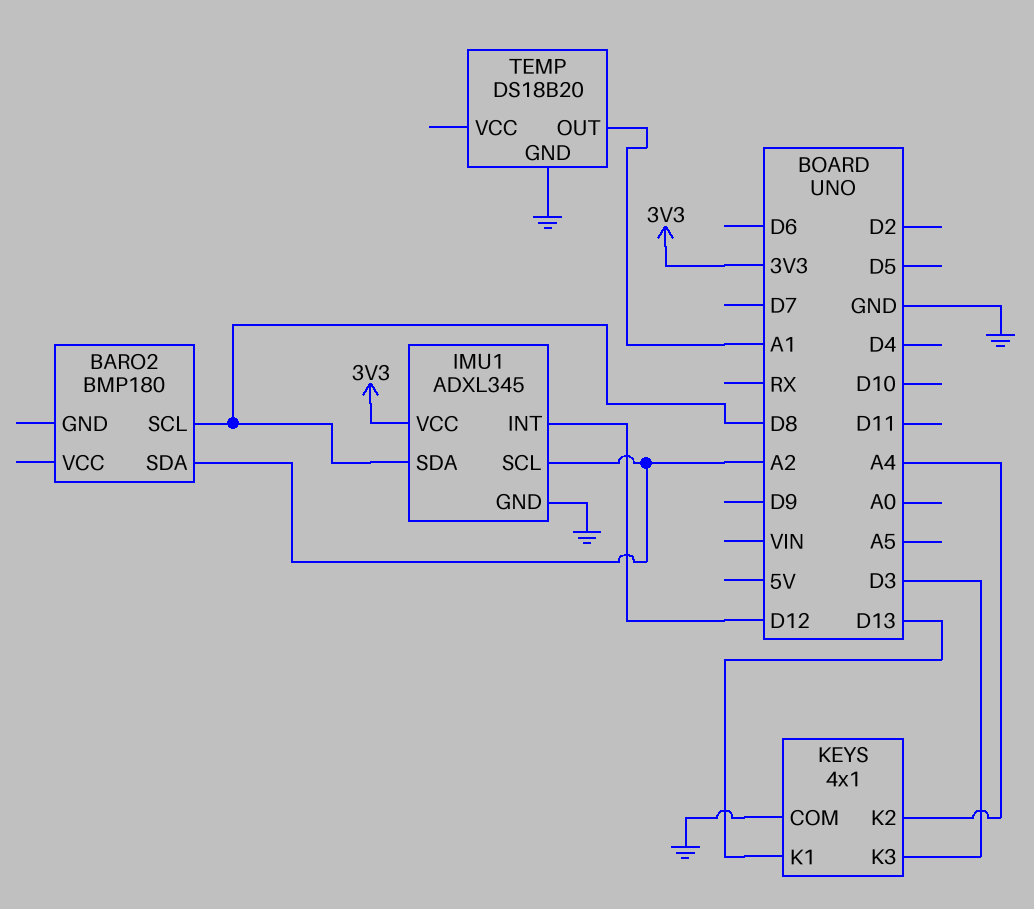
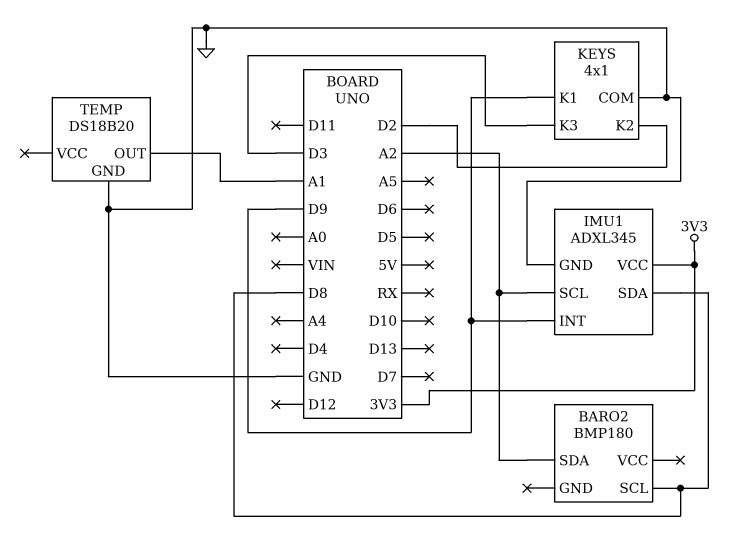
IMU1 pin INT: D12 -> D9
KEYS pin K1: D13 -> D9
KEYS pin K2: A4 -> D2

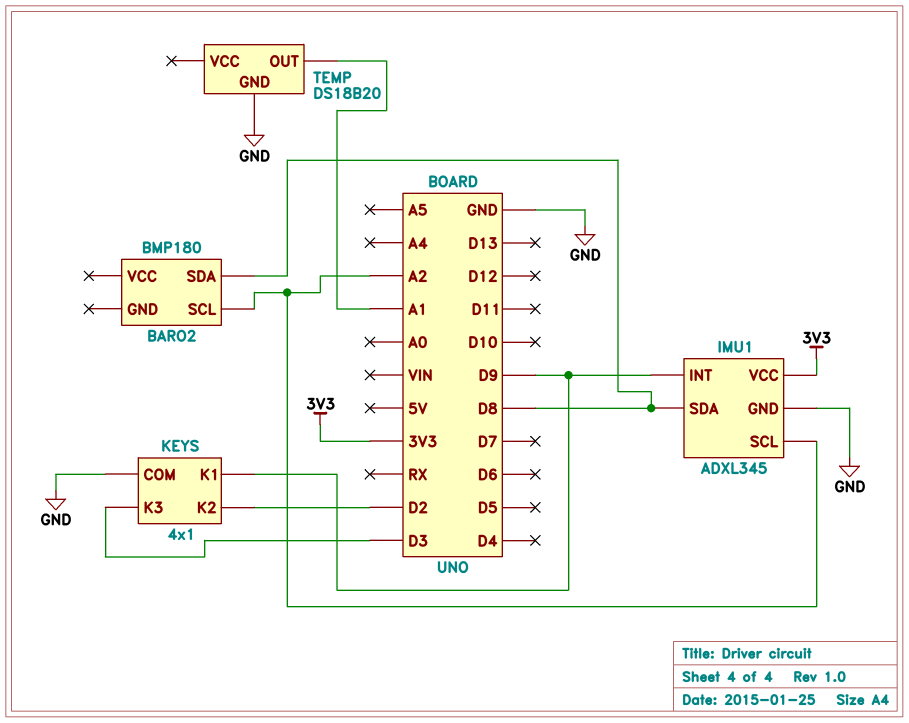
BARO2 pin SCL: D8 -> A2
BARO2 pin SDA: A2 -> D8

